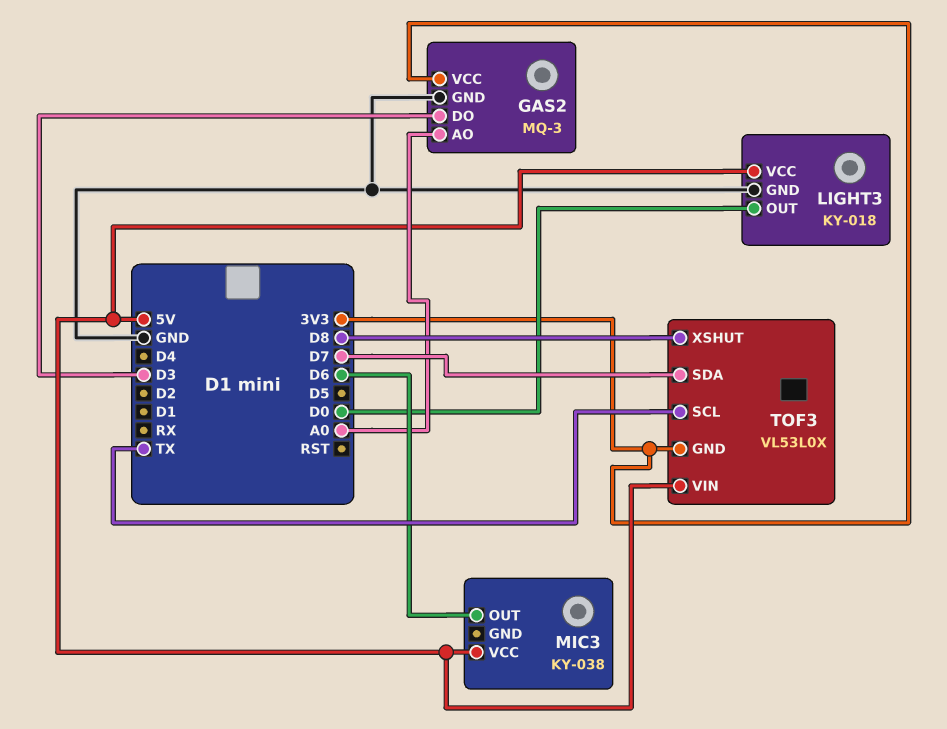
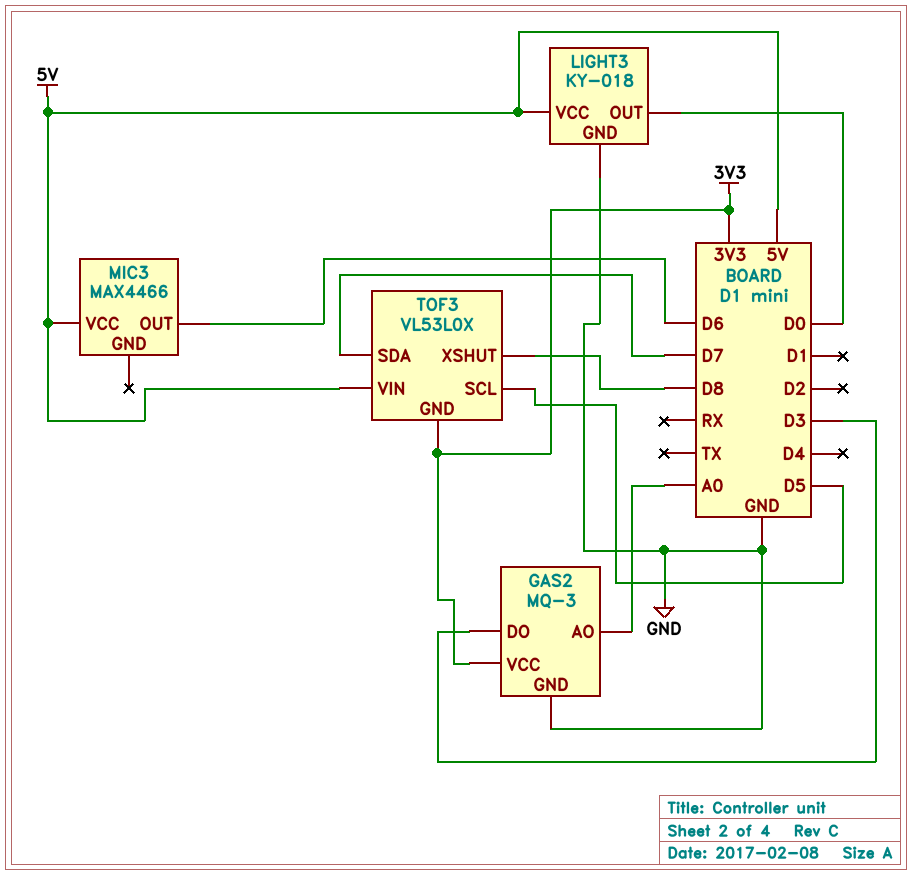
MIC3: KY-038 -> MAX4466
TOF3 pin SCL: TX -> D5

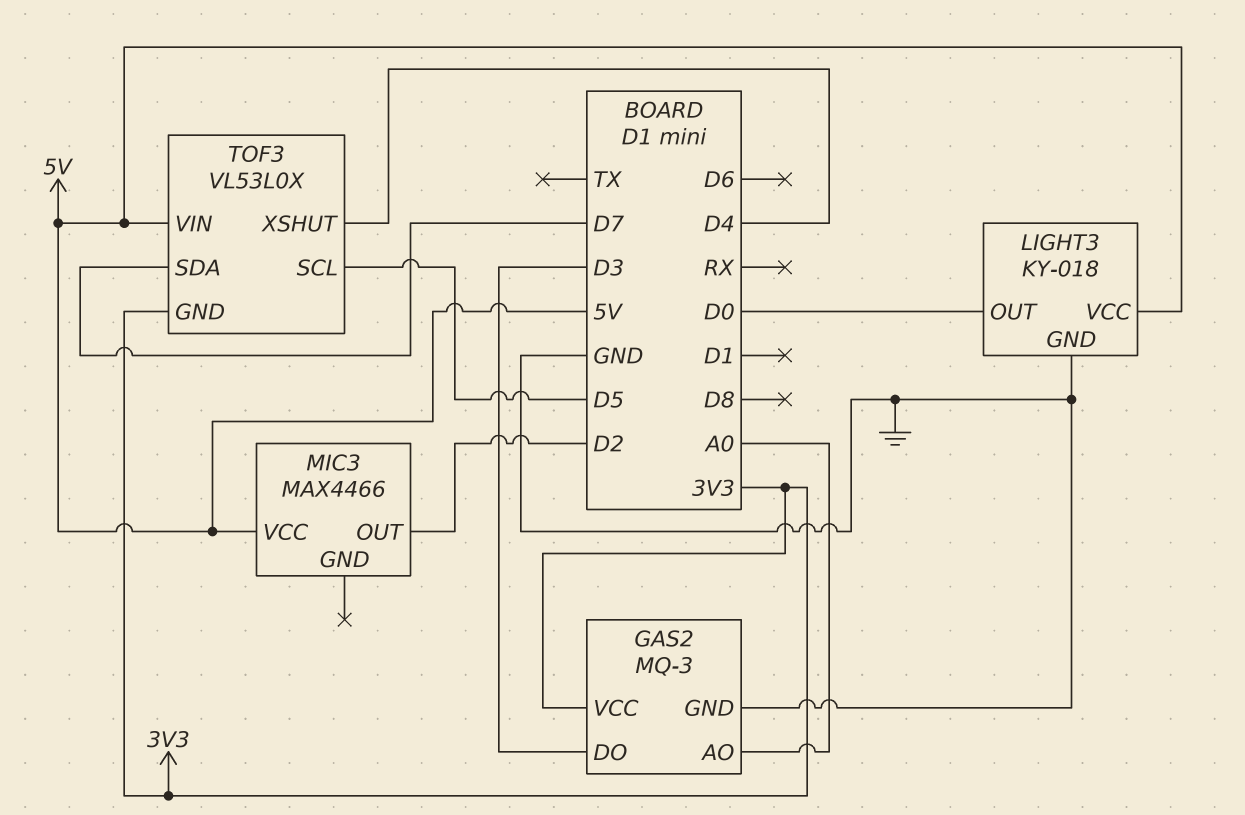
MIC3 pin OUT: D6 -> D2
TOF3 pin XSHUT: D8 -> D4

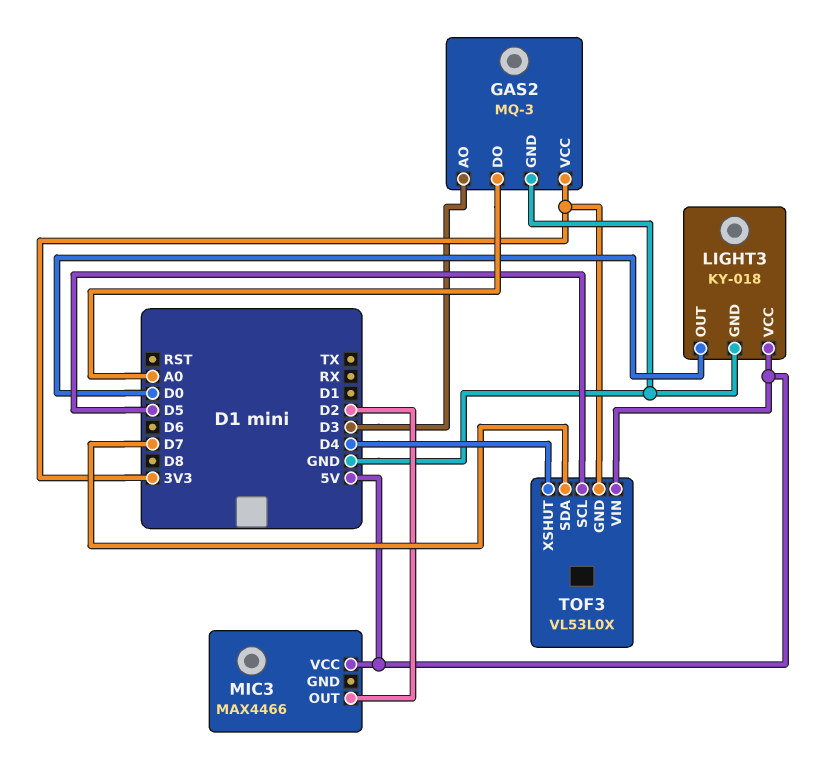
GAS2 pin AO: A0 -> D3
GAS2 pin DO: D3 -> A0

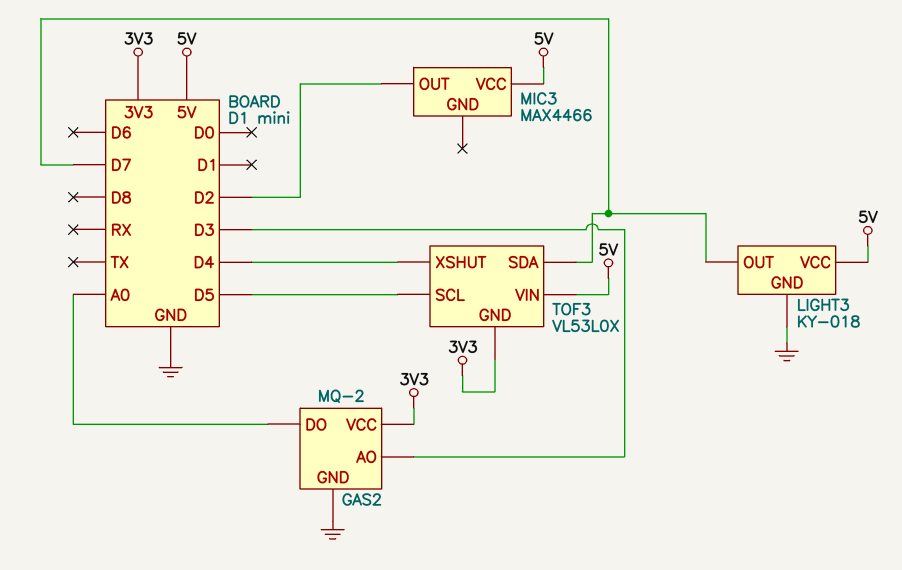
GAS2: MQ-3 -> MQ-2
LIGHT3 pin OUT: D0 -> D7

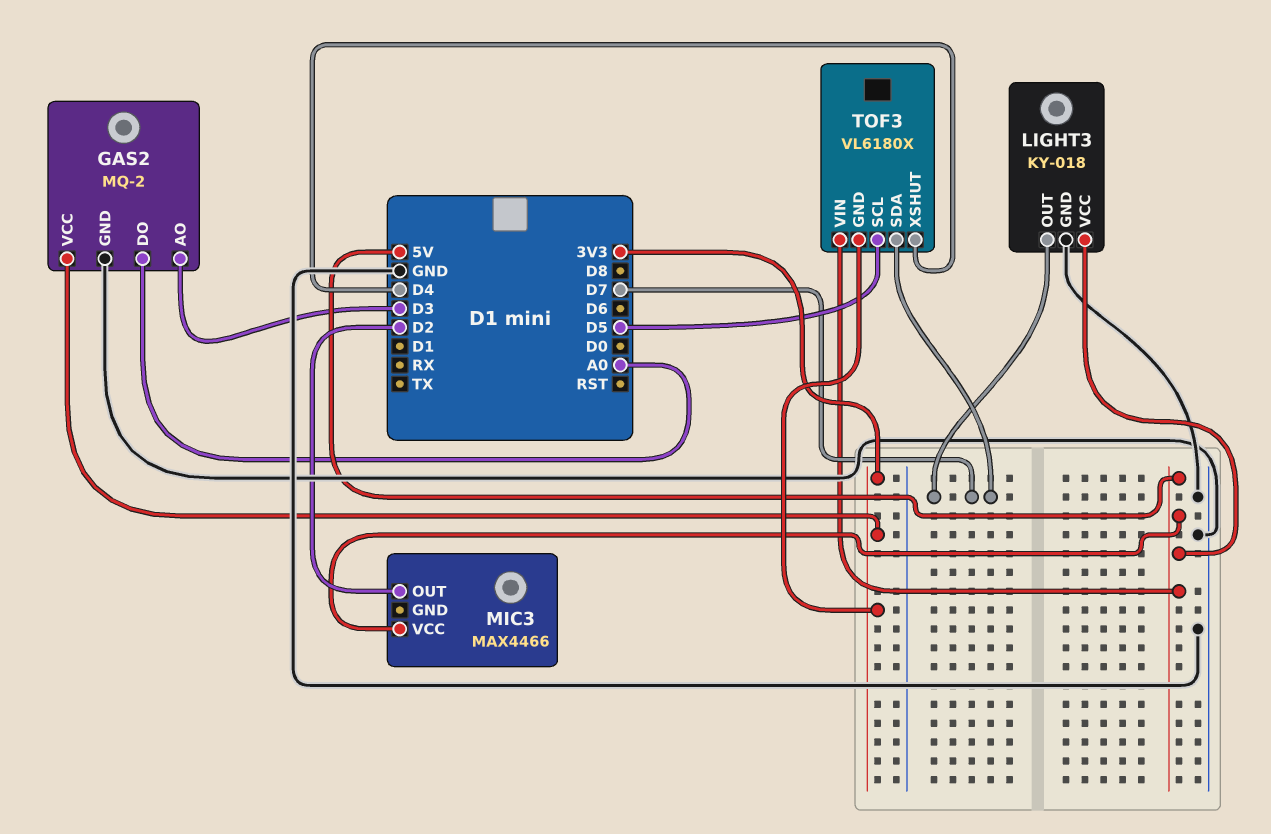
TOF3: VL53L0X -> VL6180X

